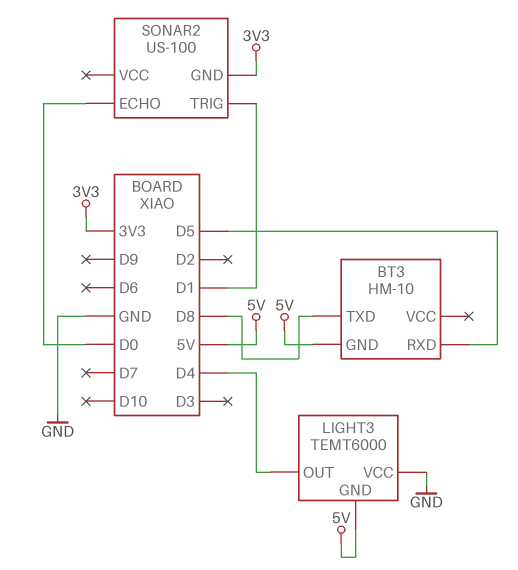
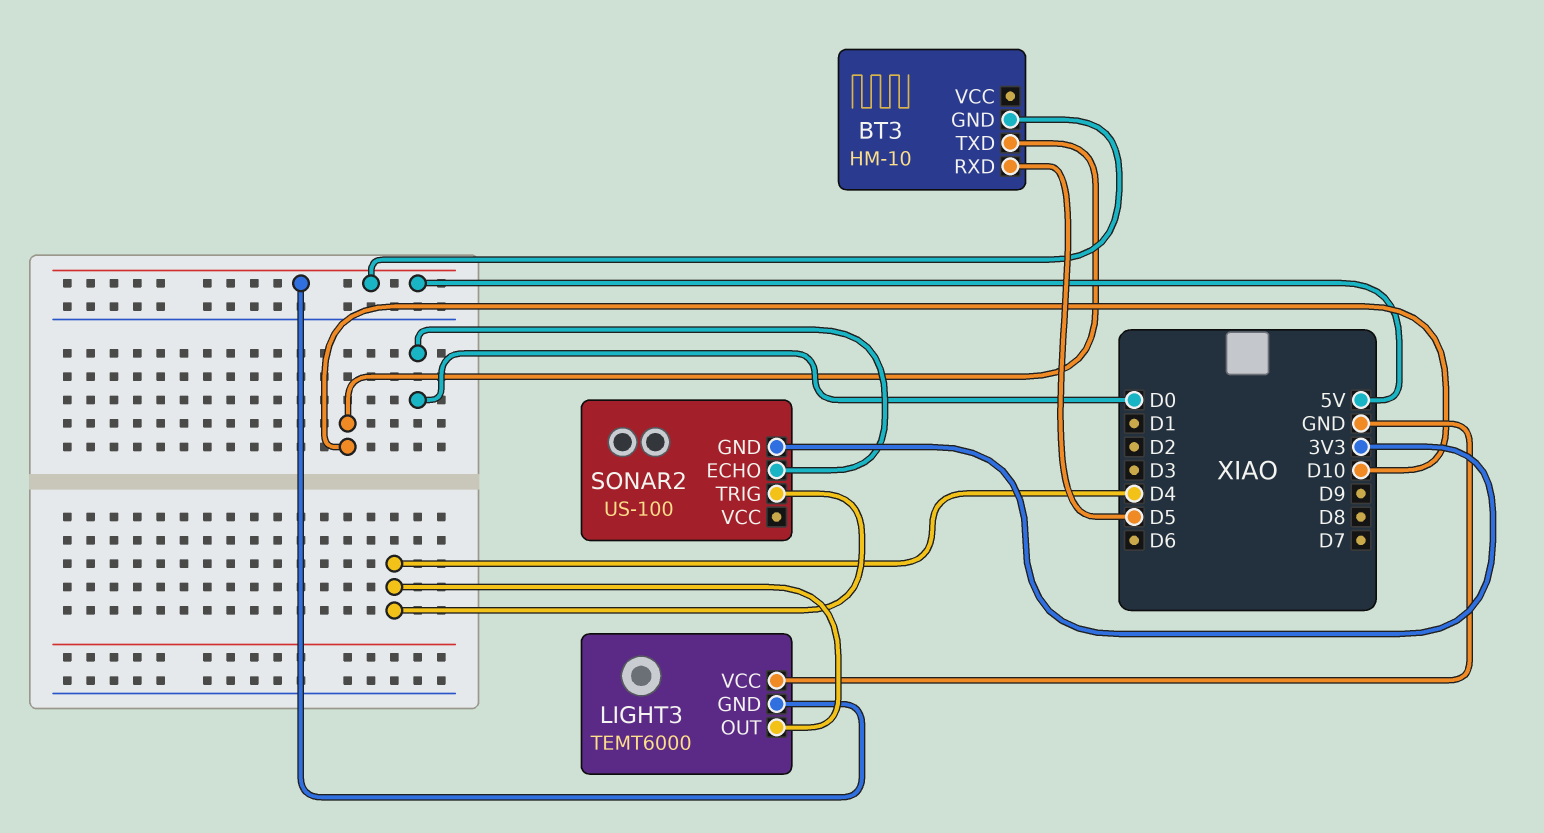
BT3 pin TXD: D8 -> D10
SONAR2 pin TRIG: D1 -> D4

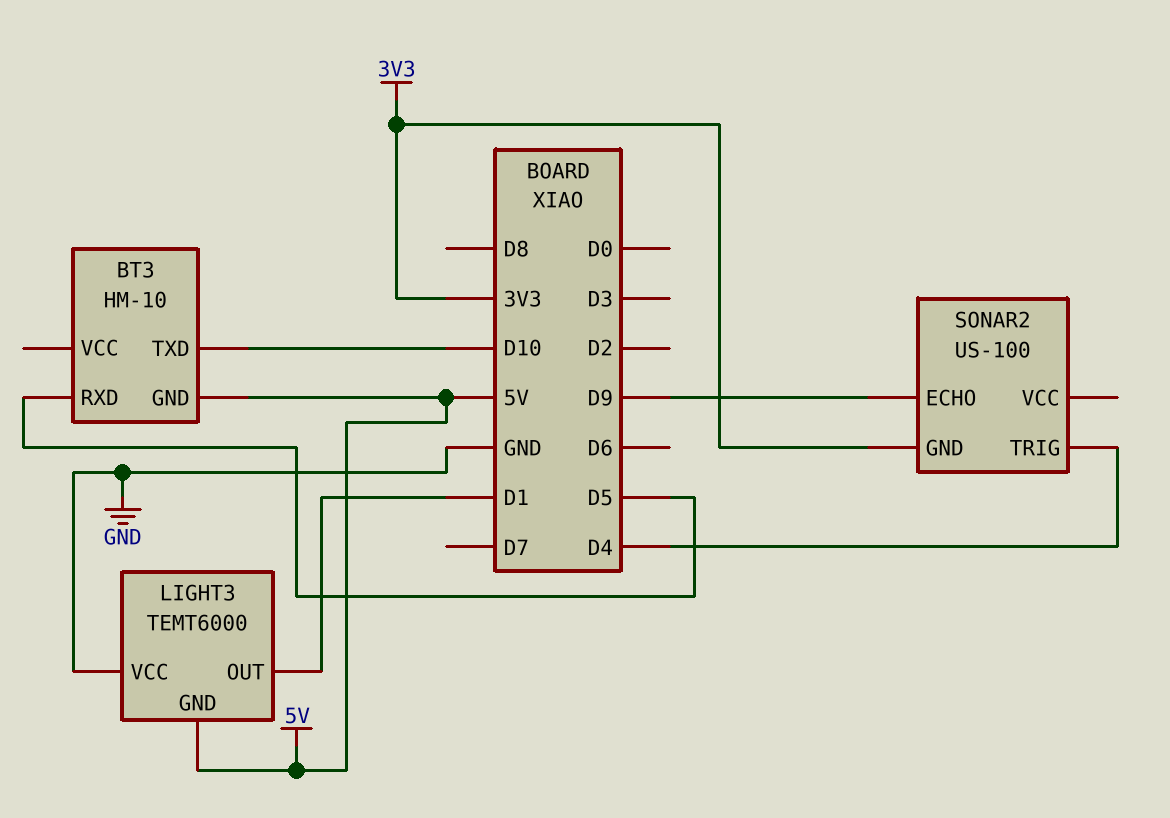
LIGHT3 pin OUT: D4 -> D1
SONAR2 pin ECHO: D0 -> D9

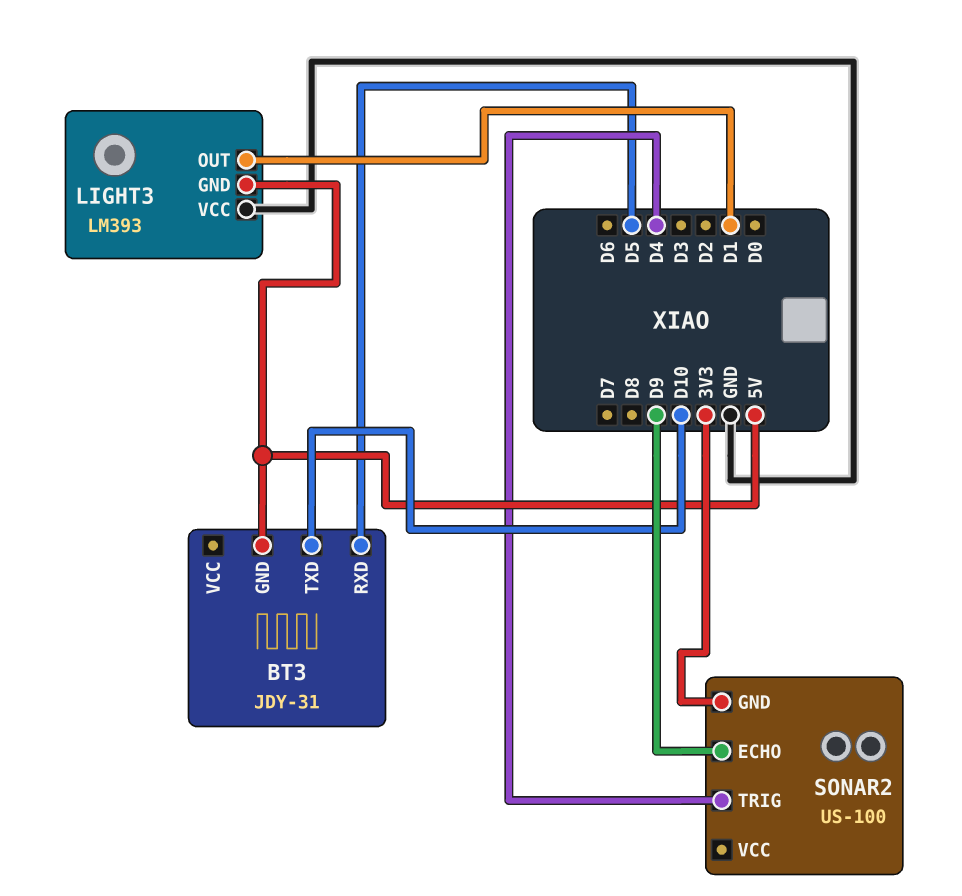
BT3: HM-10 -> JDY-31
LIGHT3: TEMT6000 -> LM393

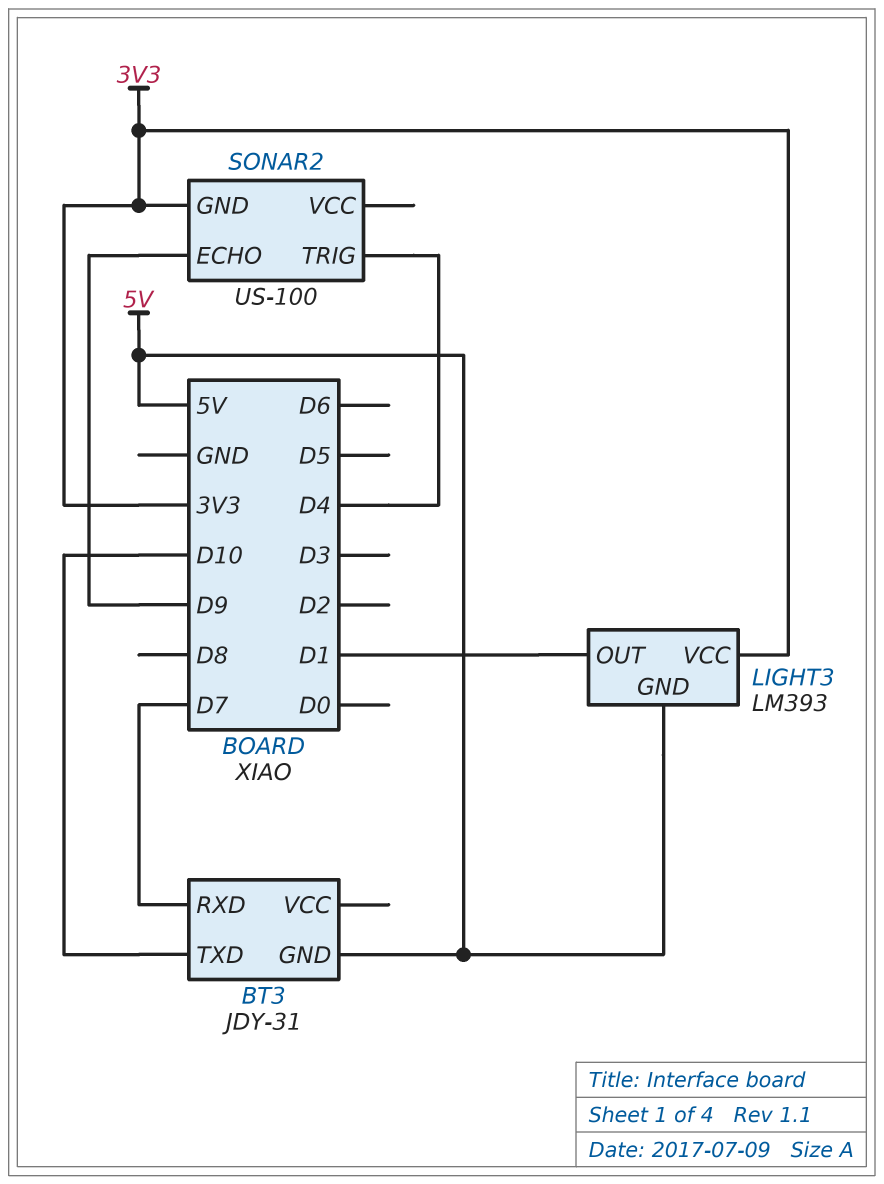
BT3 pin RXD: D5 -> D7
LIGHT3 pin VCC: GND -> 3V3

